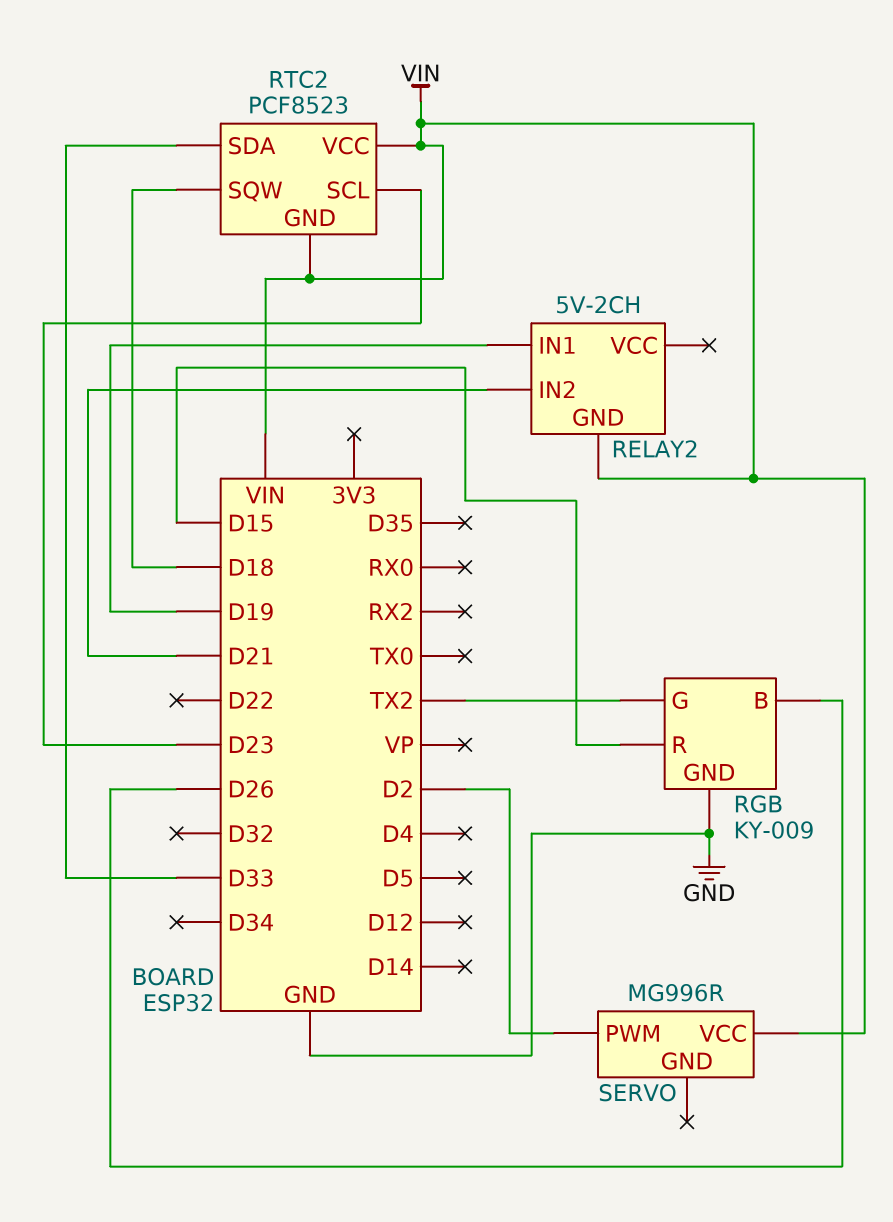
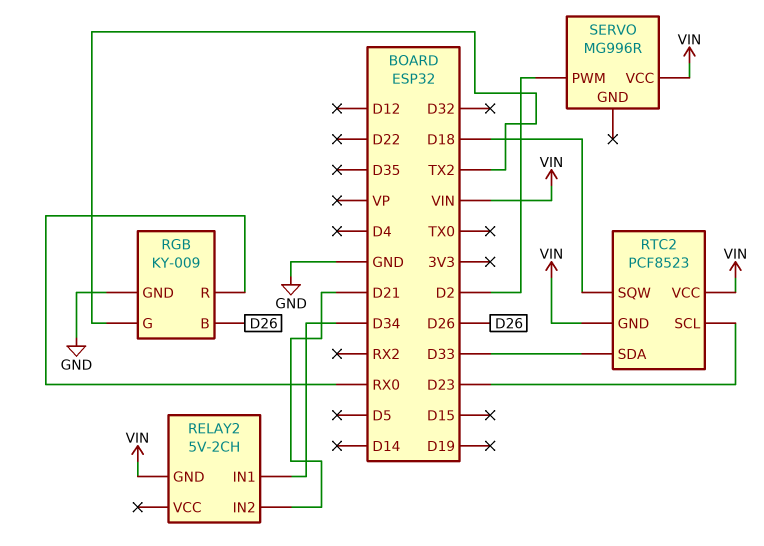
RELAY2 pin IN1: D19 -> D34
RGB pin R: D15 -> RX0

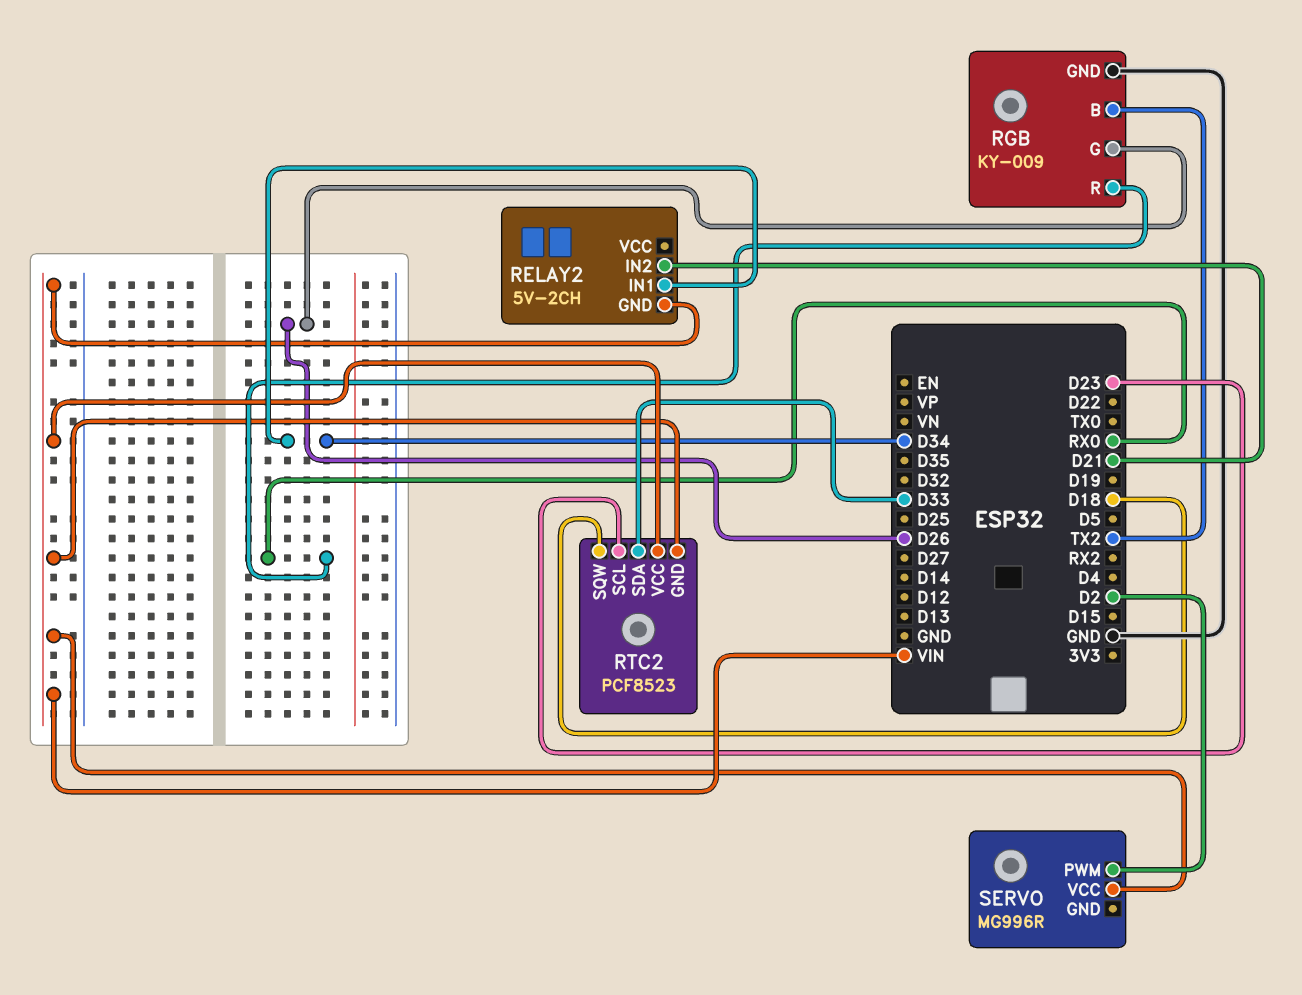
RGB pin B: D26 -> TX2
RGB pin G: TX2 -> D26

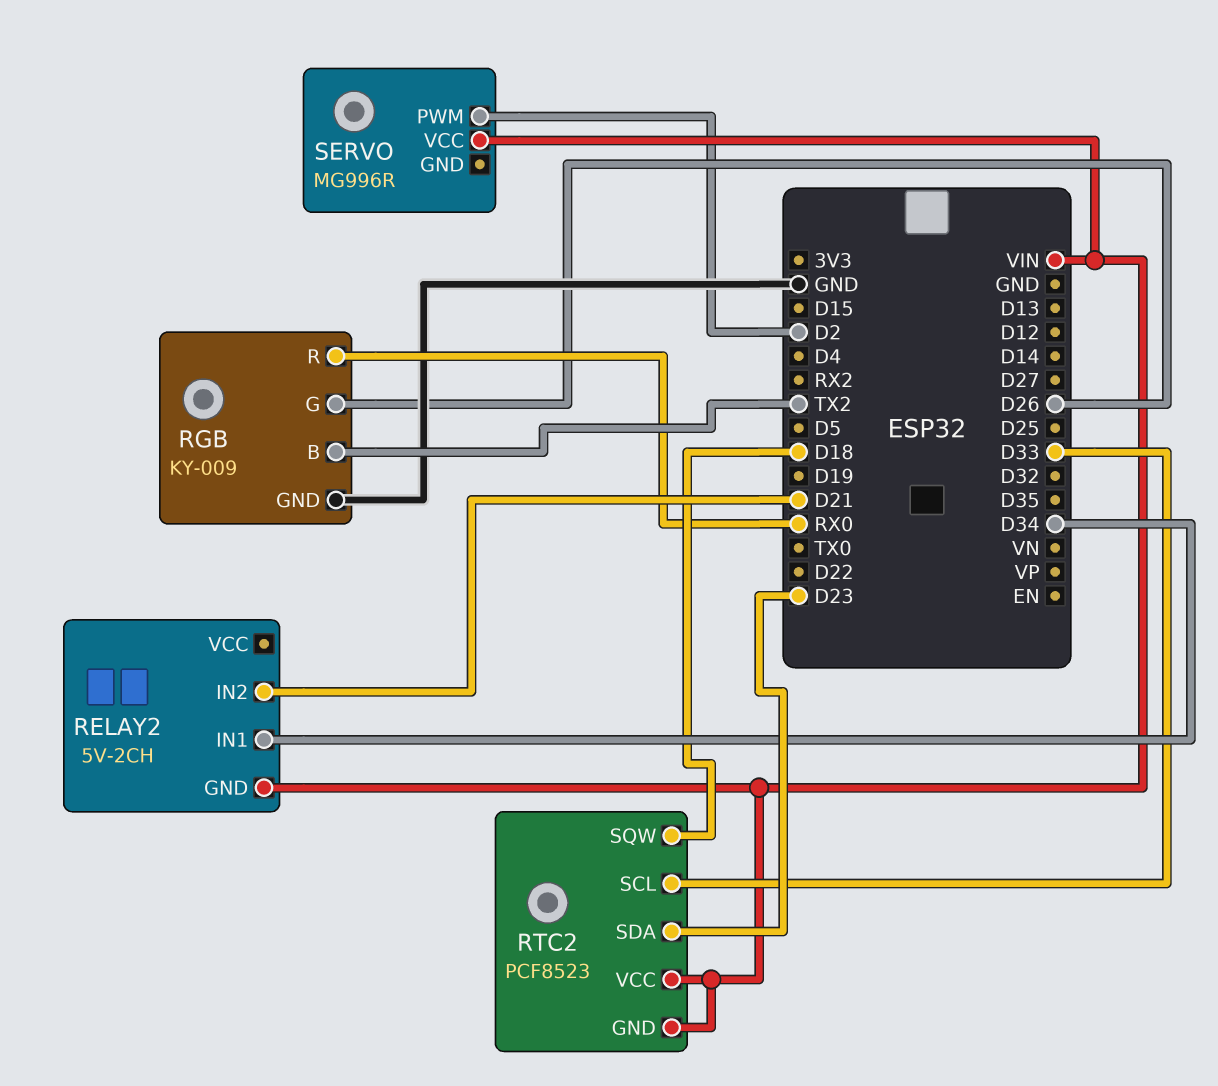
RTC2 pin SCL: D23 -> D33
RTC2 pin SDA: D33 -> D23

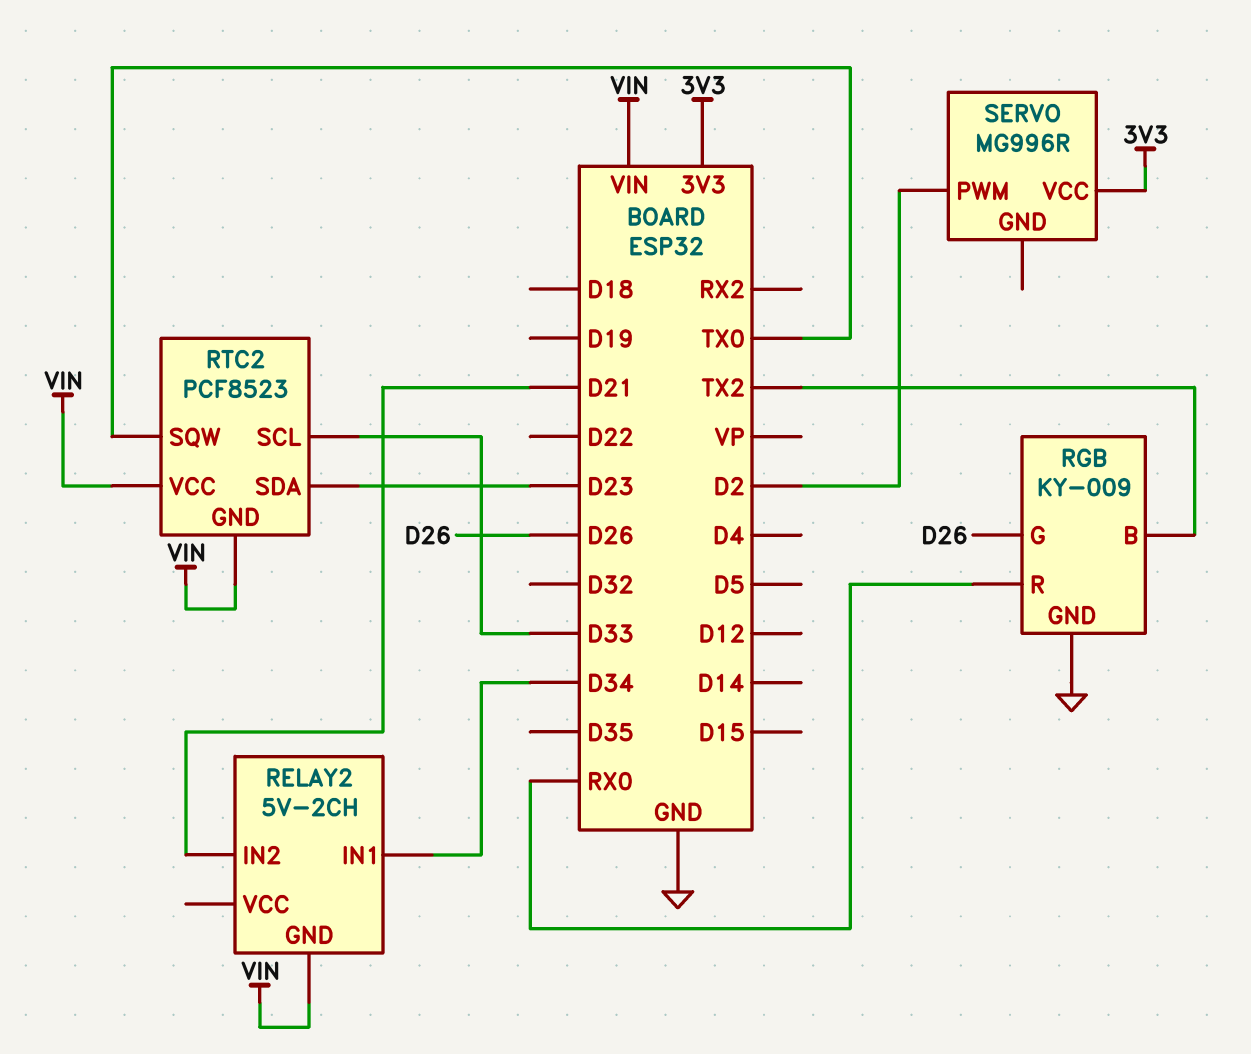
RTC2 pin SQW: D18 -> TX0
SERVO pin VCC: VIN -> 3V3

